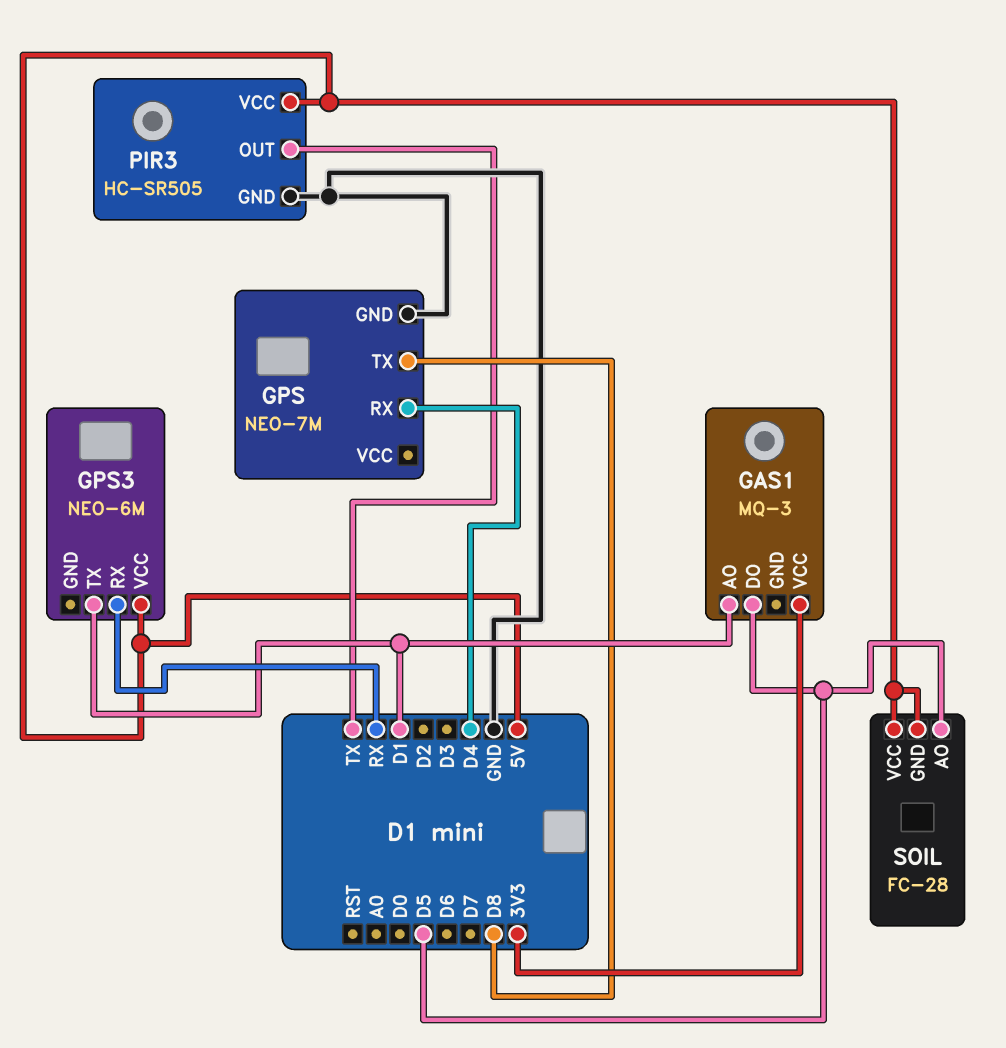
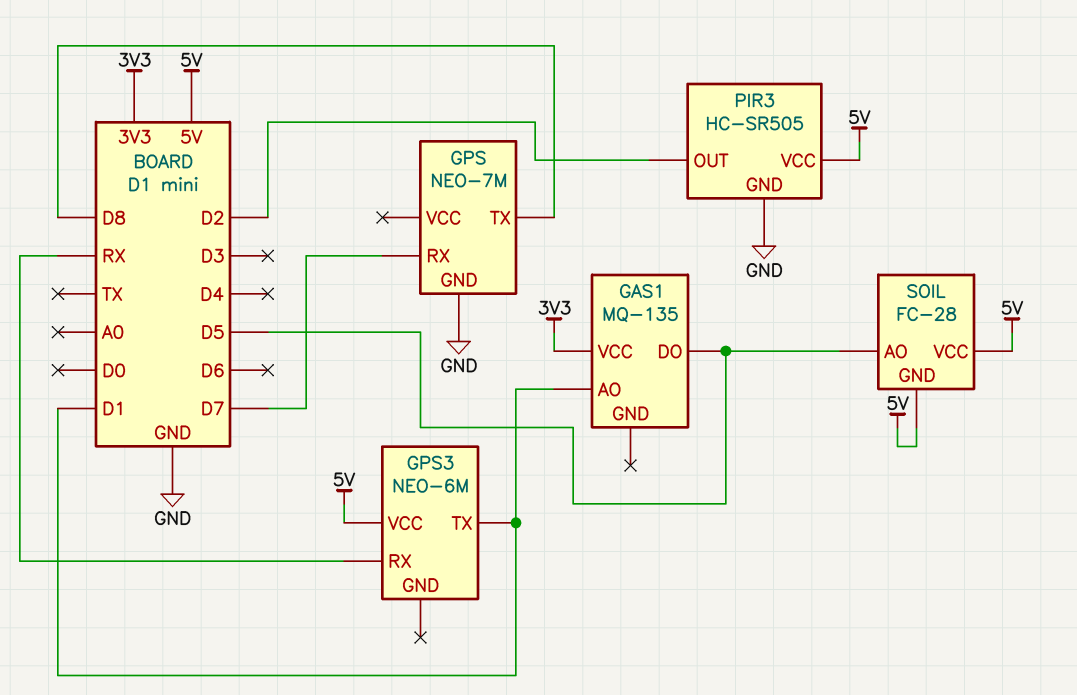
GAS1: MQ-3 -> MQ-135
GPS pin RX: D4 -> D7
PIR3 pin OUT: TX -> D2

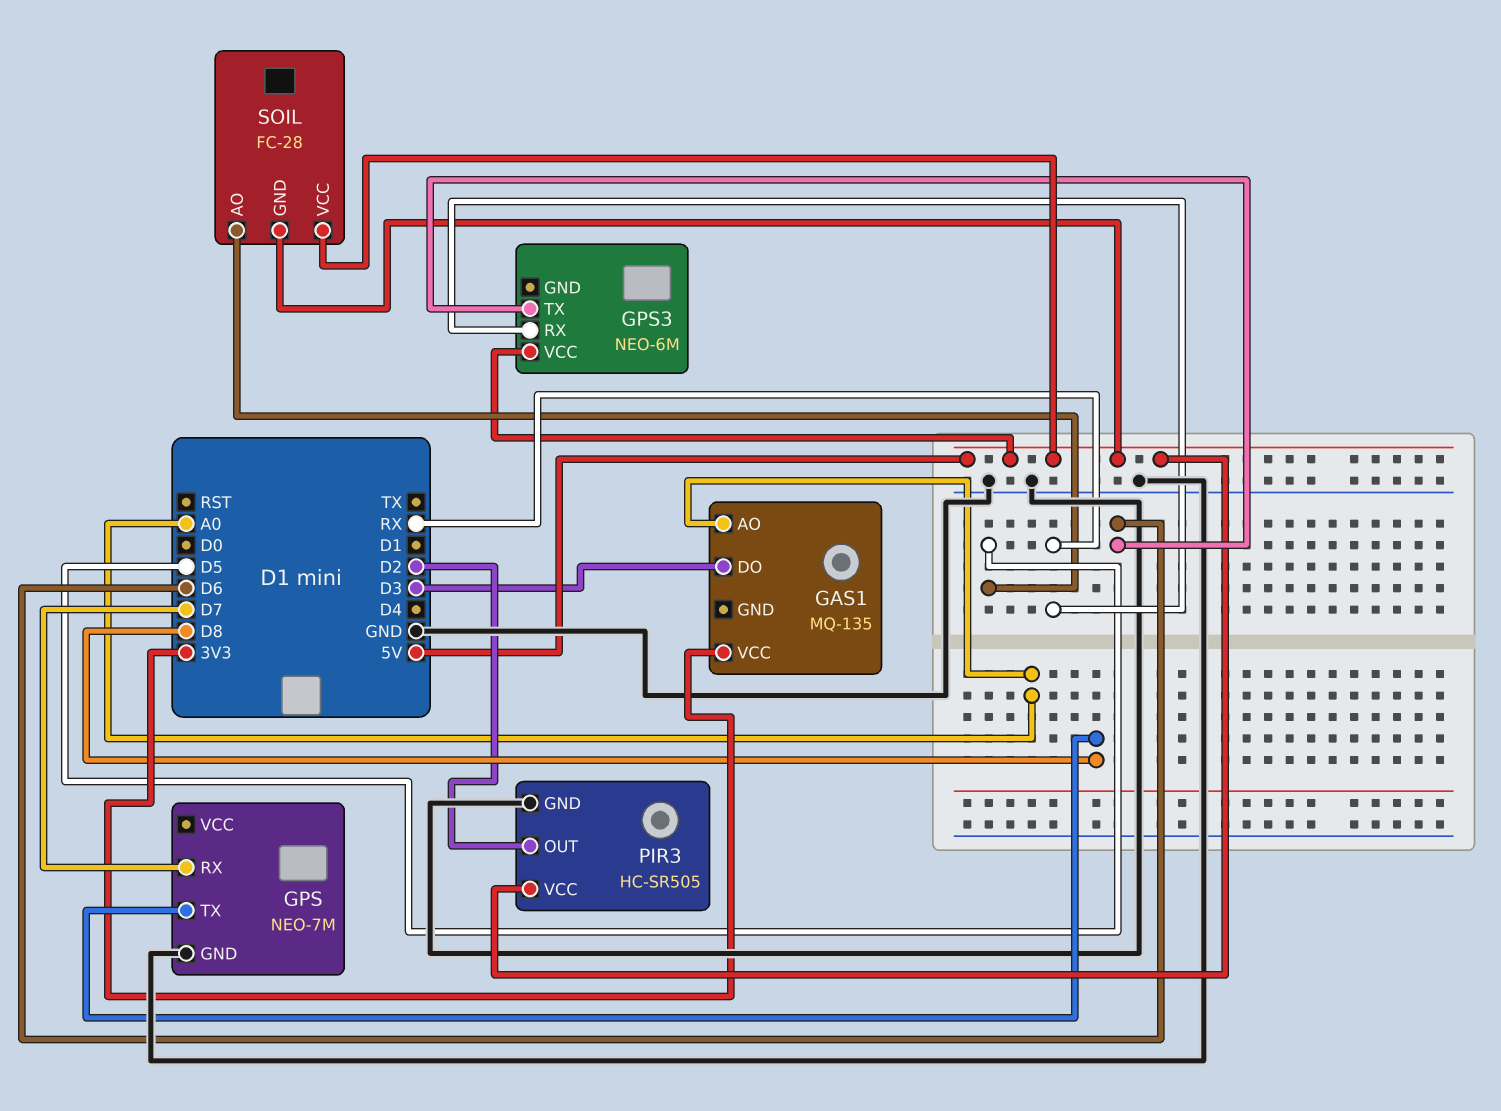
GAS1 pin AO: D1 -> A0
GAS1 pin DO: D5 -> D3
GPS3 pin TX: D1 -> D6

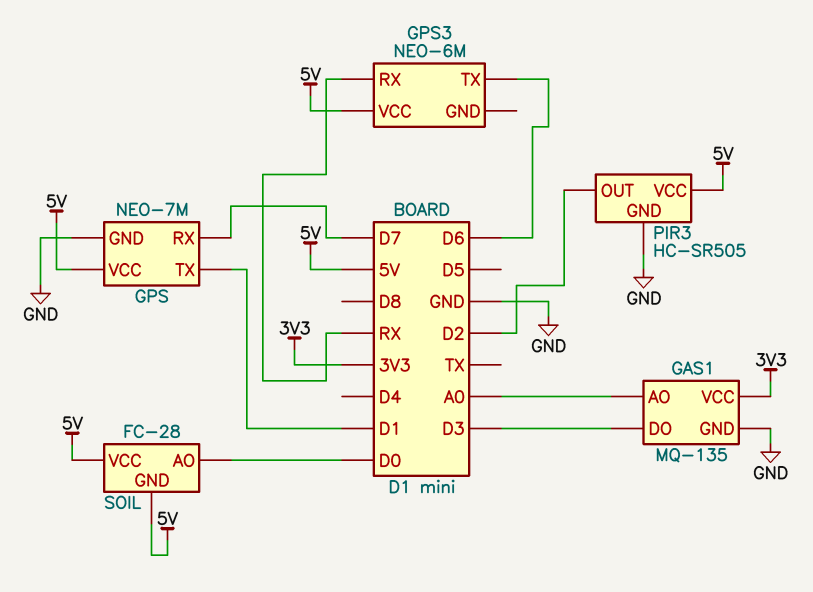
GAS1 pin GND: none -> GND
GPS pin TX: D8 -> D1
GPS pin VCC: none -> 5V
SOIL pin AO: D5 -> D0

